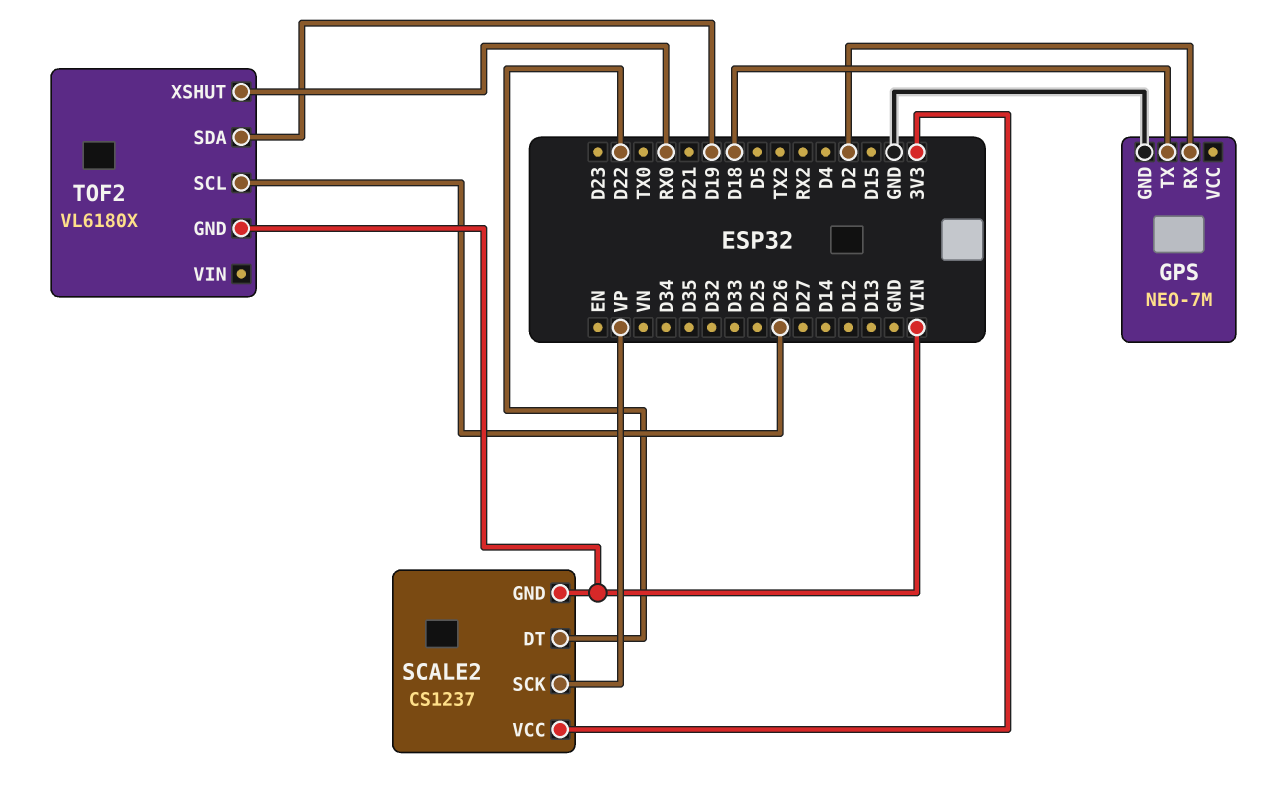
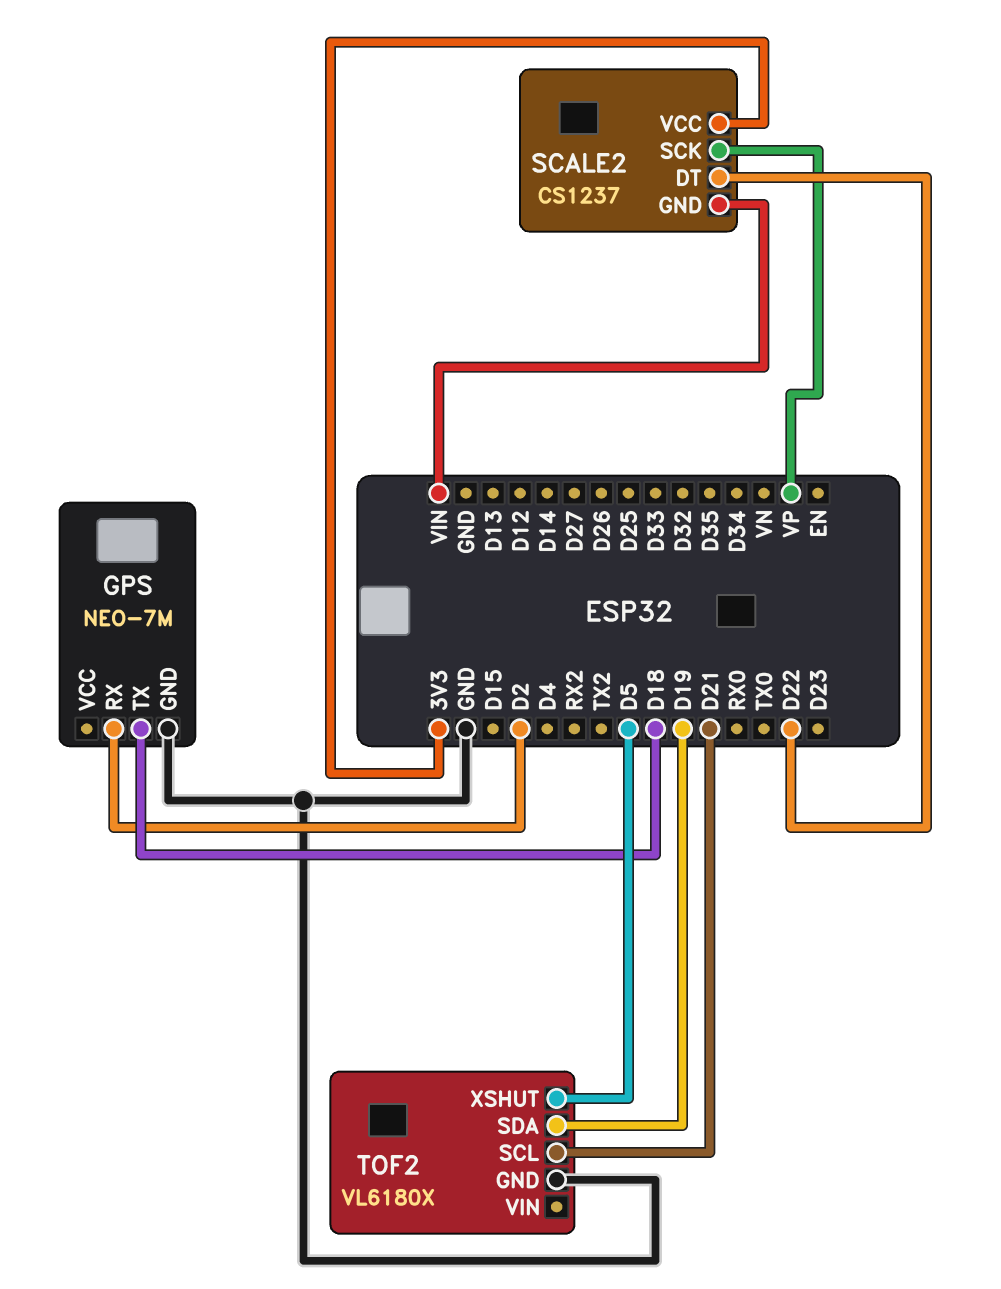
TOF2 pin GND: VIN -> GND
TOF2 pin SCL: D26 -> D21
TOF2 pin XSHUT: RX0 -> D5

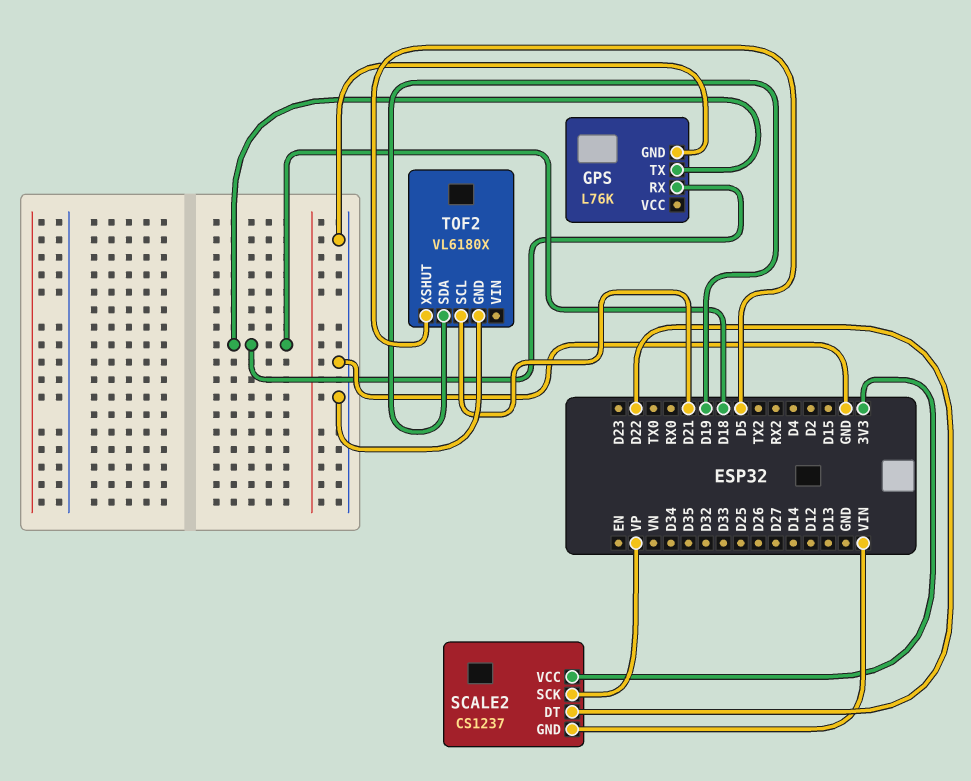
GPS: NEO-7M -> L76K
GPS pin RX: D2 -> D18

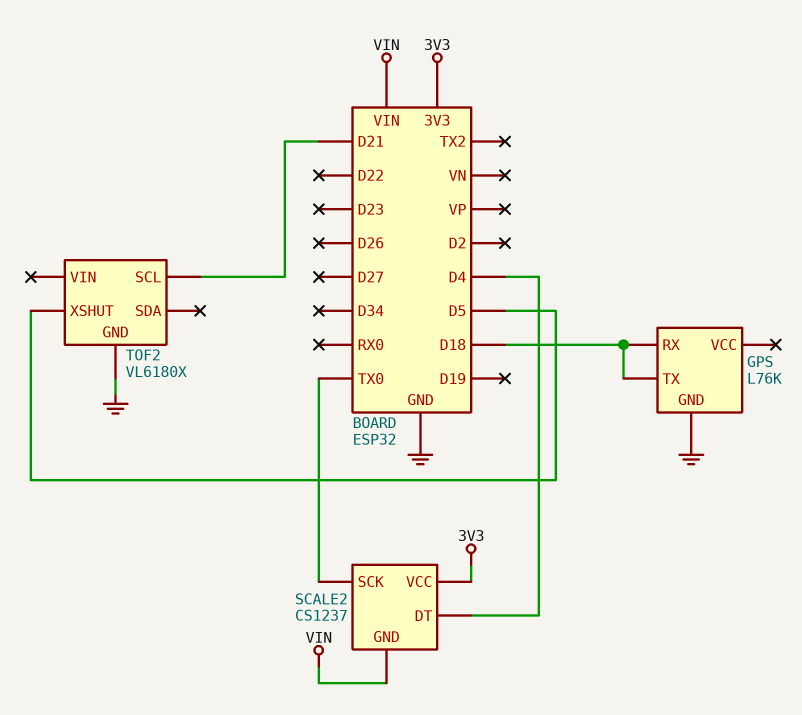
SCALE2 pin DT: D22 -> D4
SCALE2 pin SCK: VP -> TX0
TOF2 pin SDA: D19 -> none

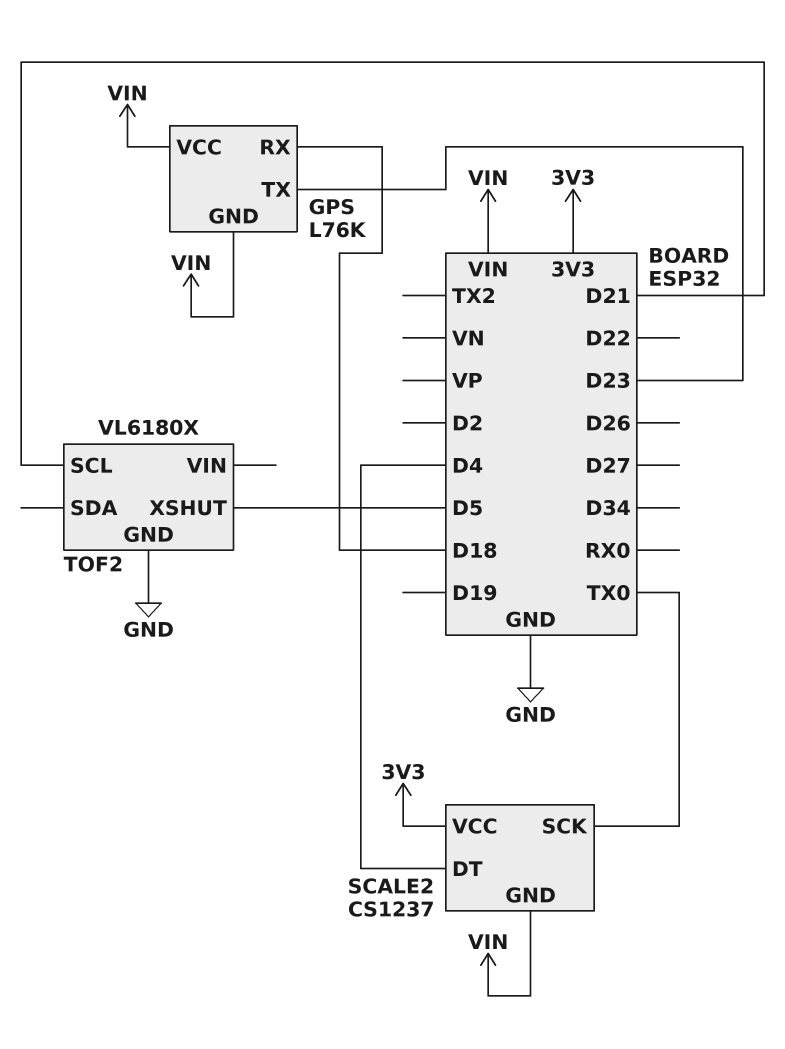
GPS pin GND: GND -> VIN
GPS pin TX: D18 -> D23
GPS pin VCC: none -> VIN

